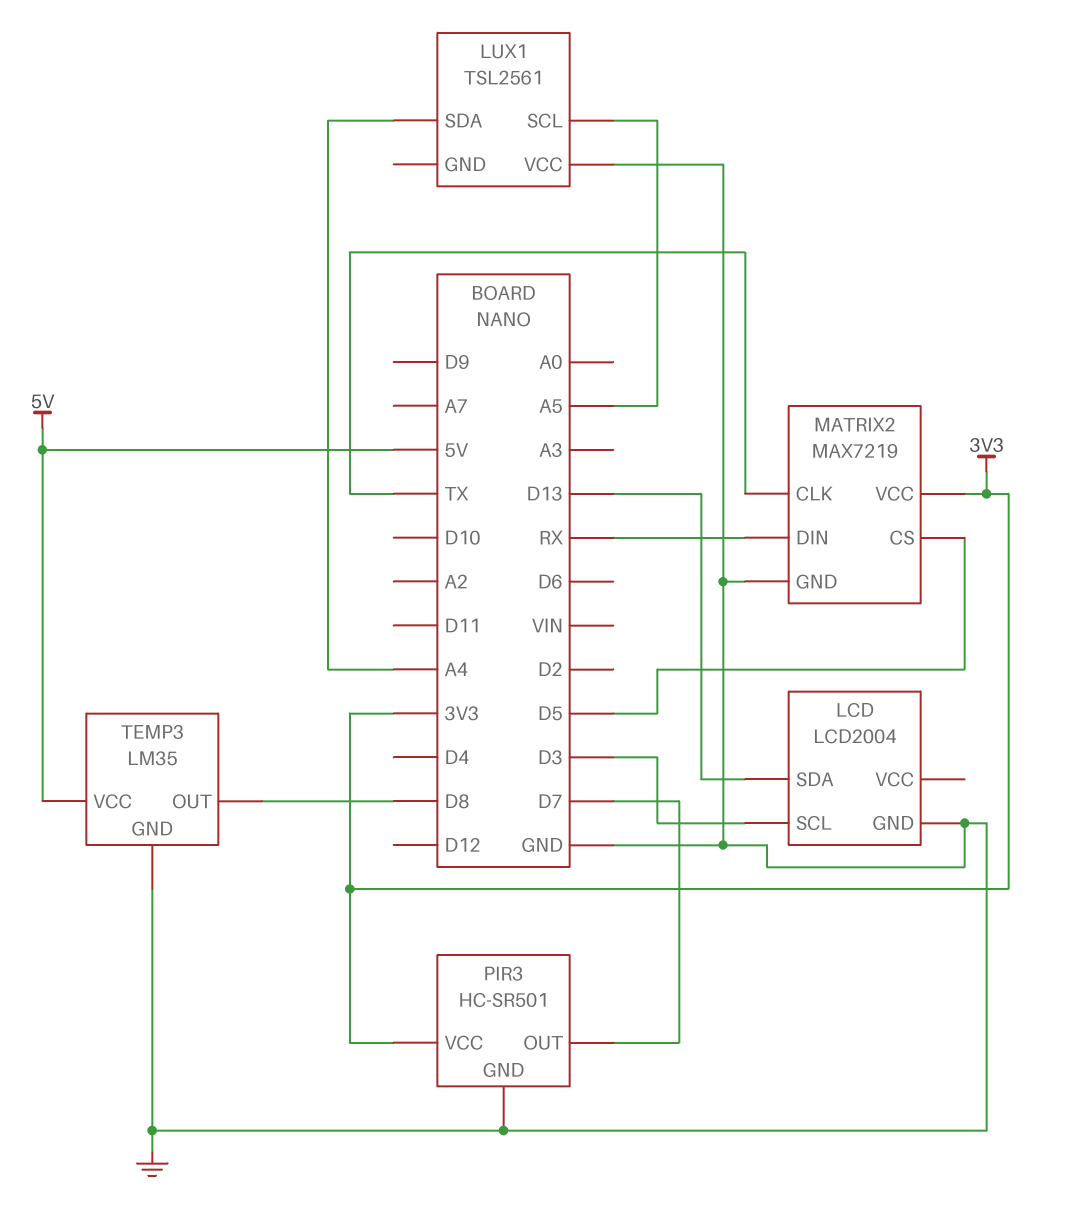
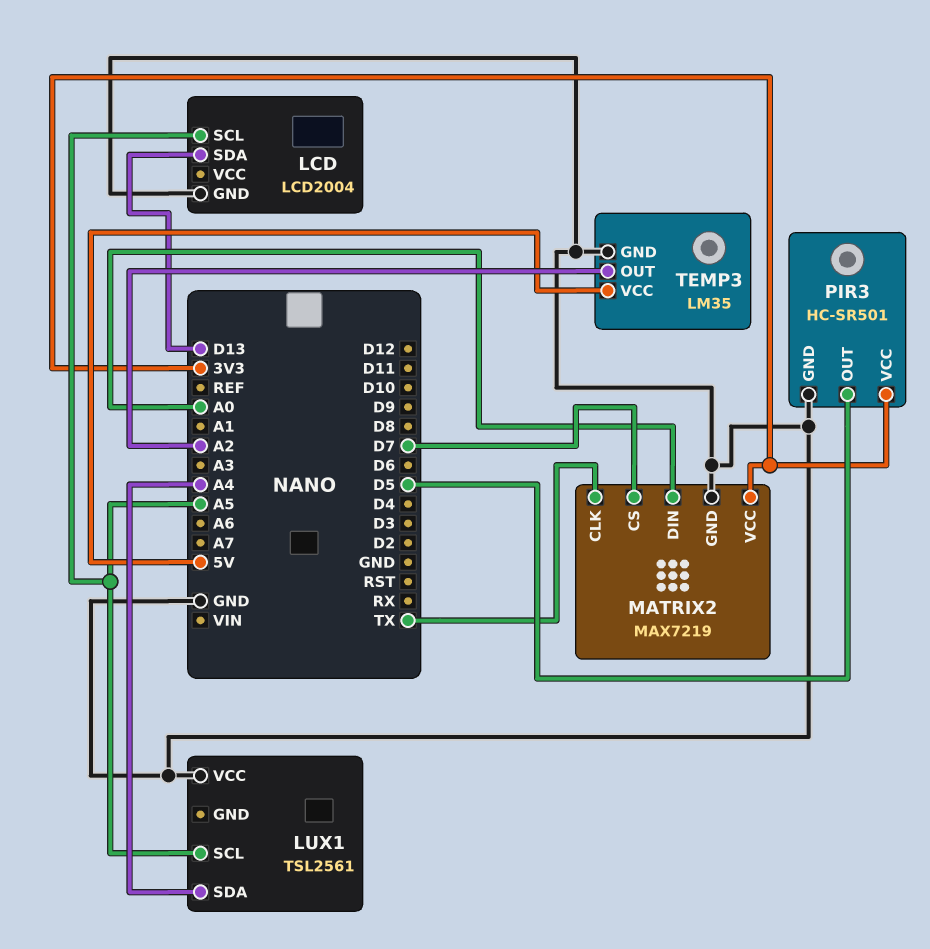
LCD pin SCL: D3 -> A5
MATRIX2 pin CS: D5 -> D7
MATRIX2 pin DIN: RX -> A0
PIR3 pin OUT: D7 -> D5
TEMP3 pin OUT: D8 -> A2

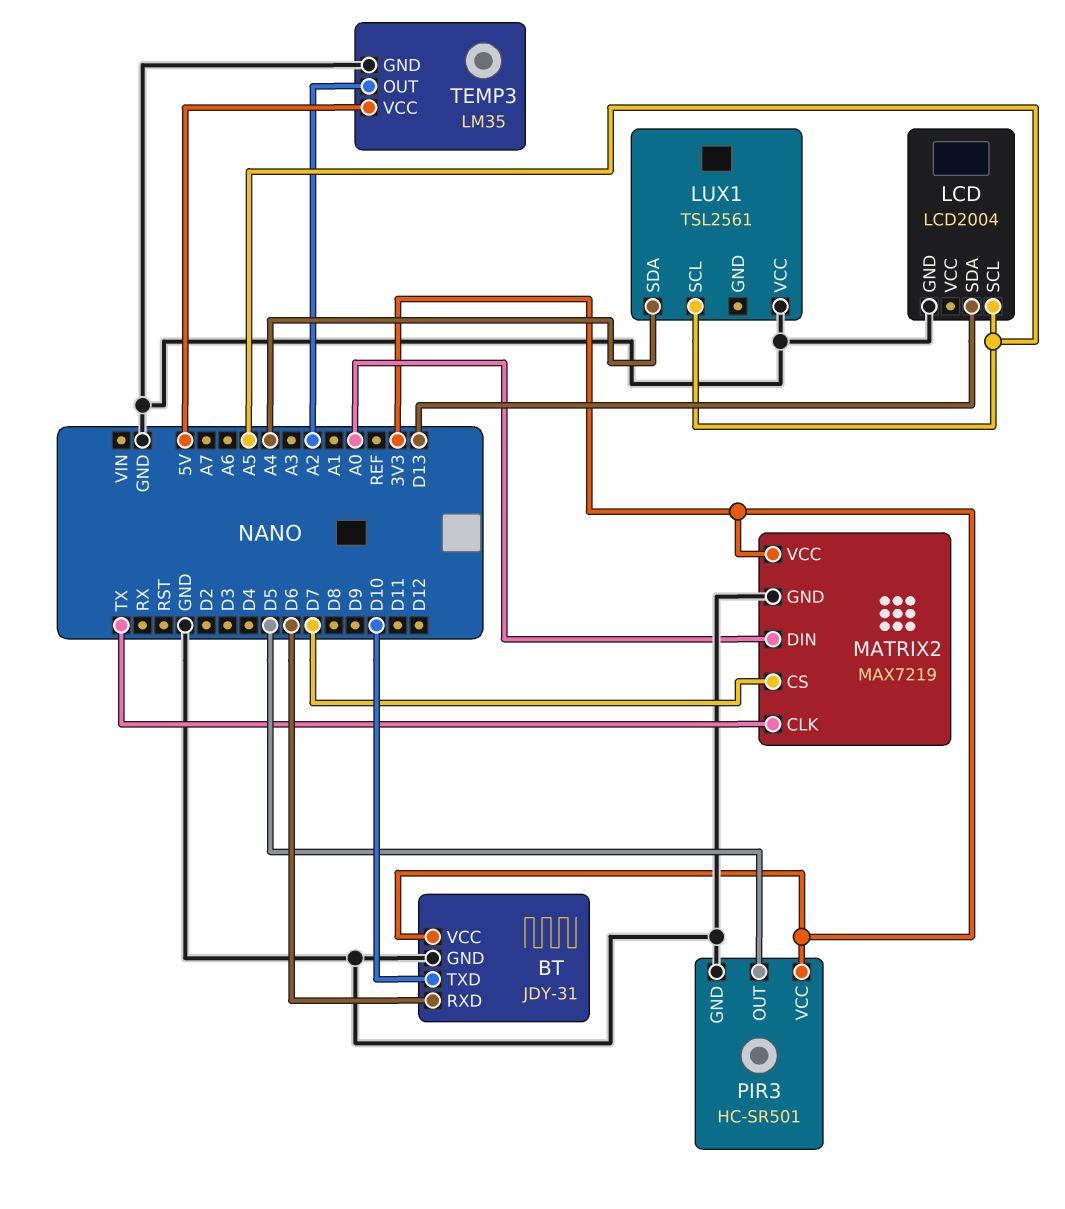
BT: none -> JDY-31
BT pin GND: none -> GND
BT pin RXD: none -> D6
BT pin TXD: none -> D10
BT pin VCC: none -> 3V3

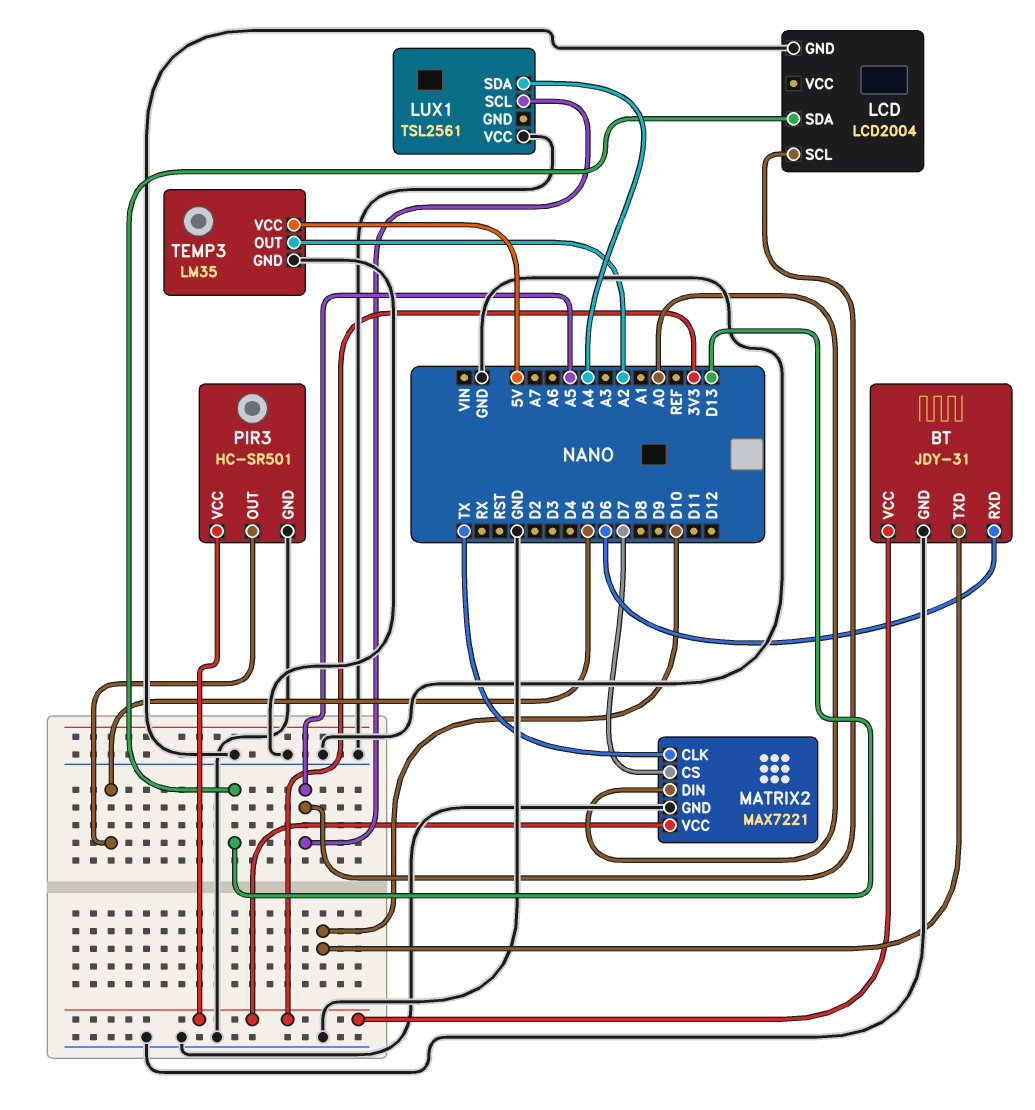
MATRIX2: MAX7219 -> MAX7221

